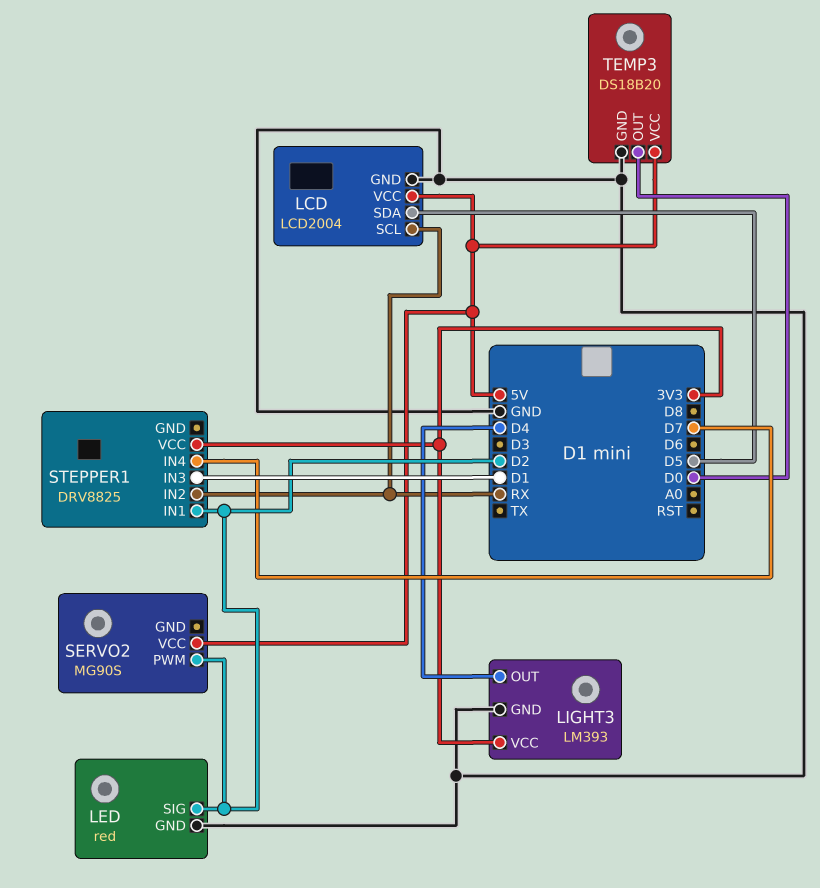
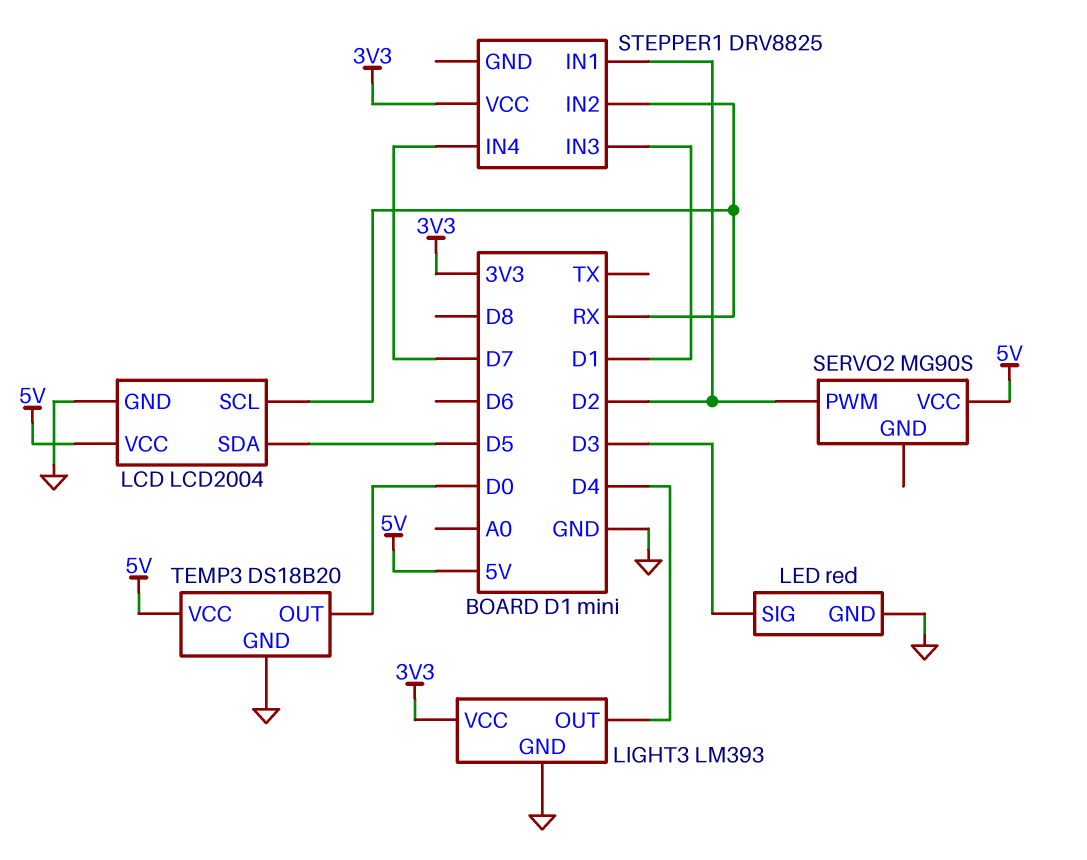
LED pin SIG: D2 -> D3

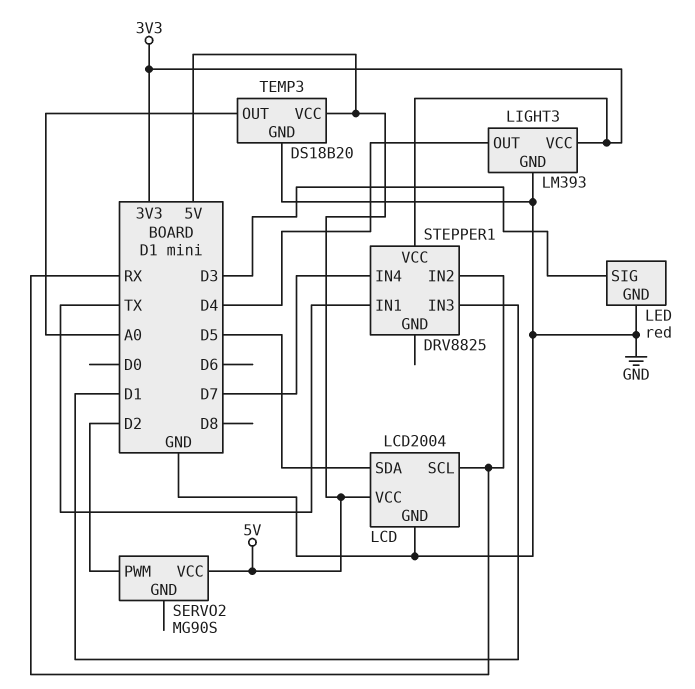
STEPPER1 pin IN1: D2 -> TX
TEMP3 pin OUT: D0 -> A0

